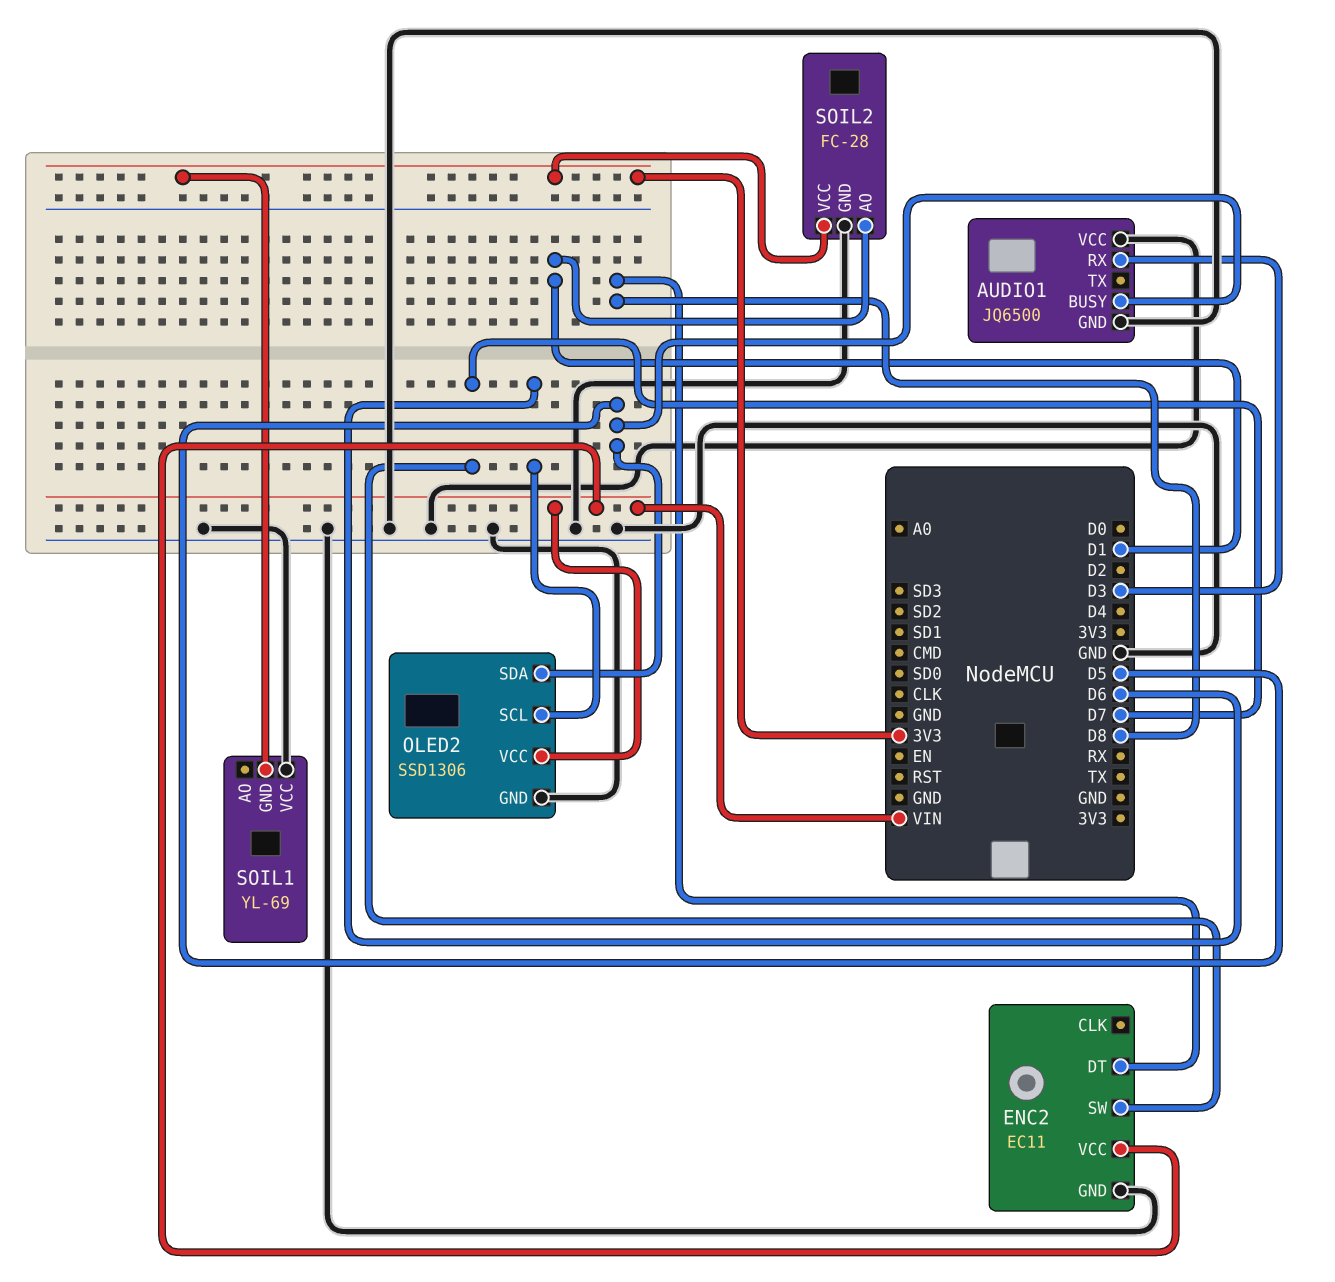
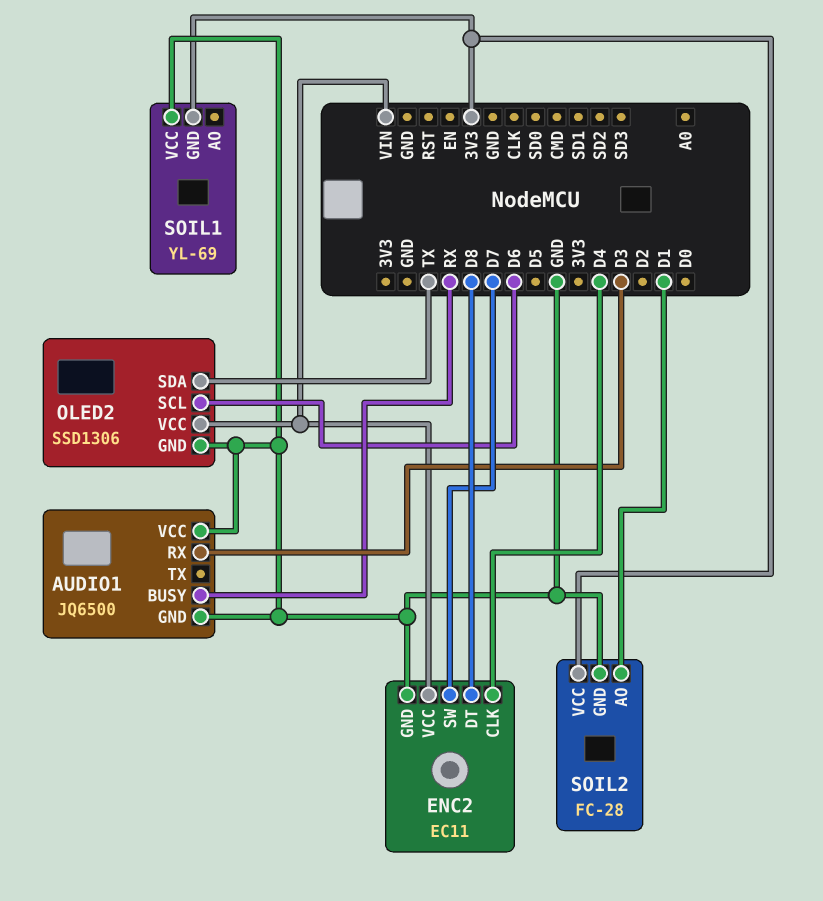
AUDIO1 pin BUSY: D5 -> RX
ENC2 pin CLK: none -> D4
OLED2 pin SDA: D5 -> TX

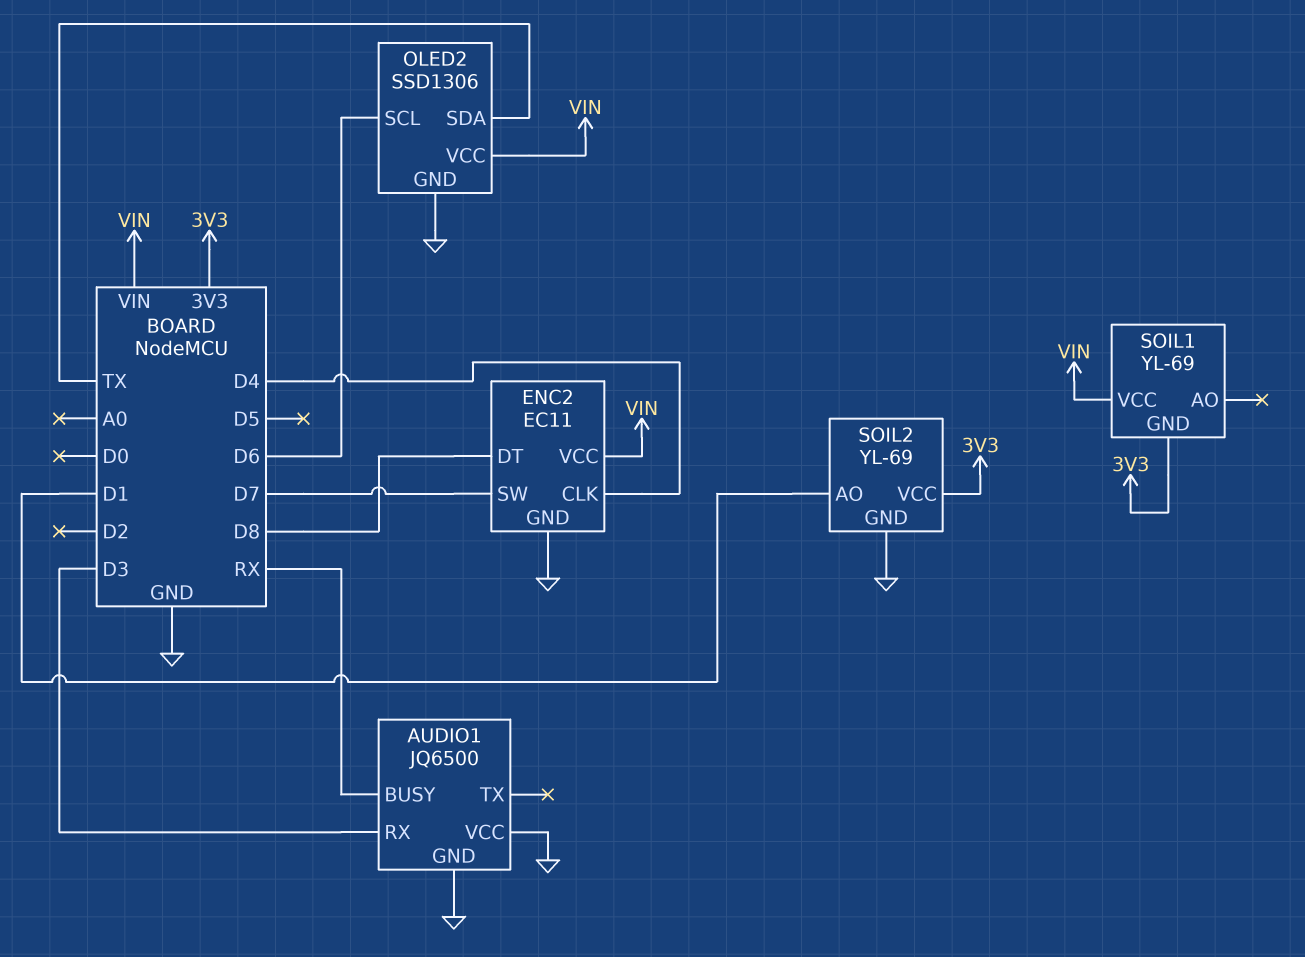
SOIL1 pin VCC: GND -> VIN
SOIL2: FC-28 -> YL-69

